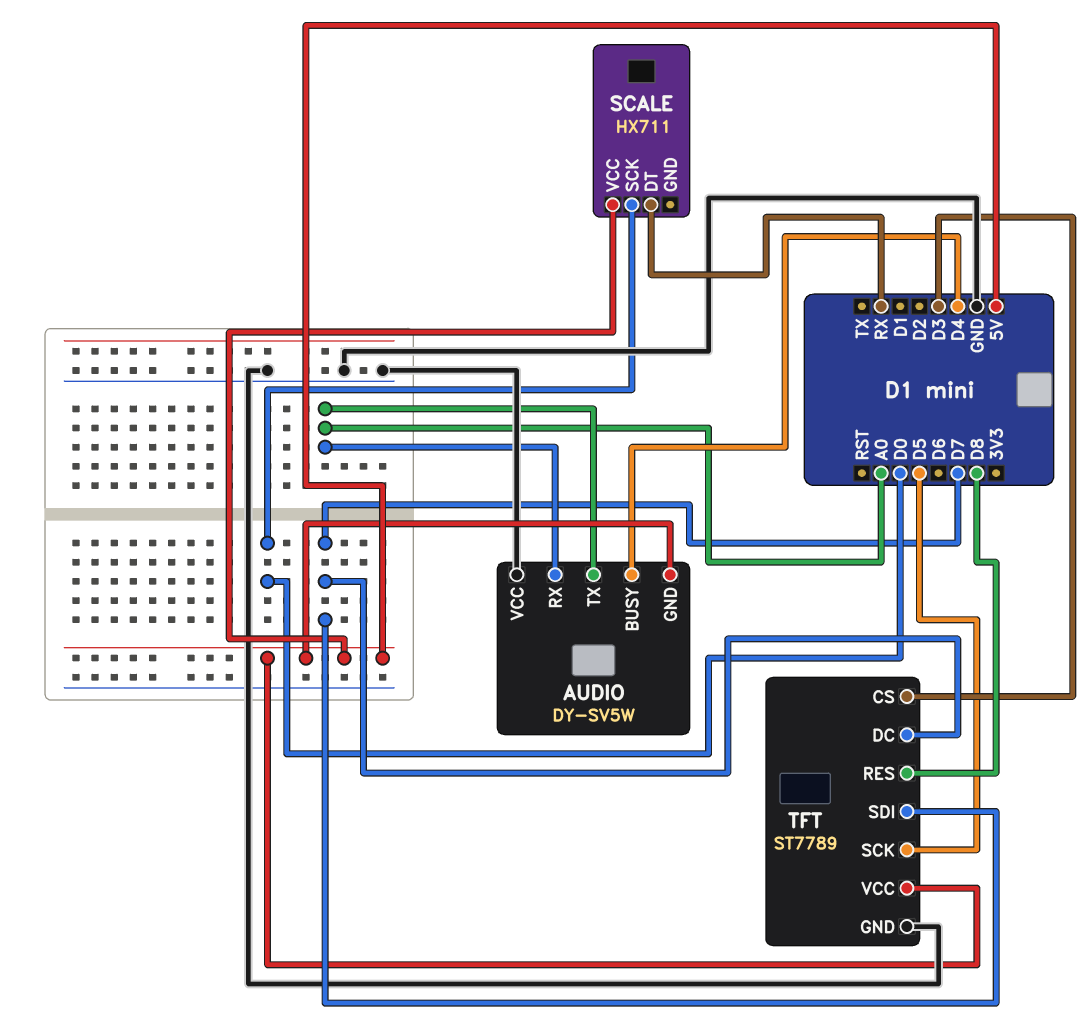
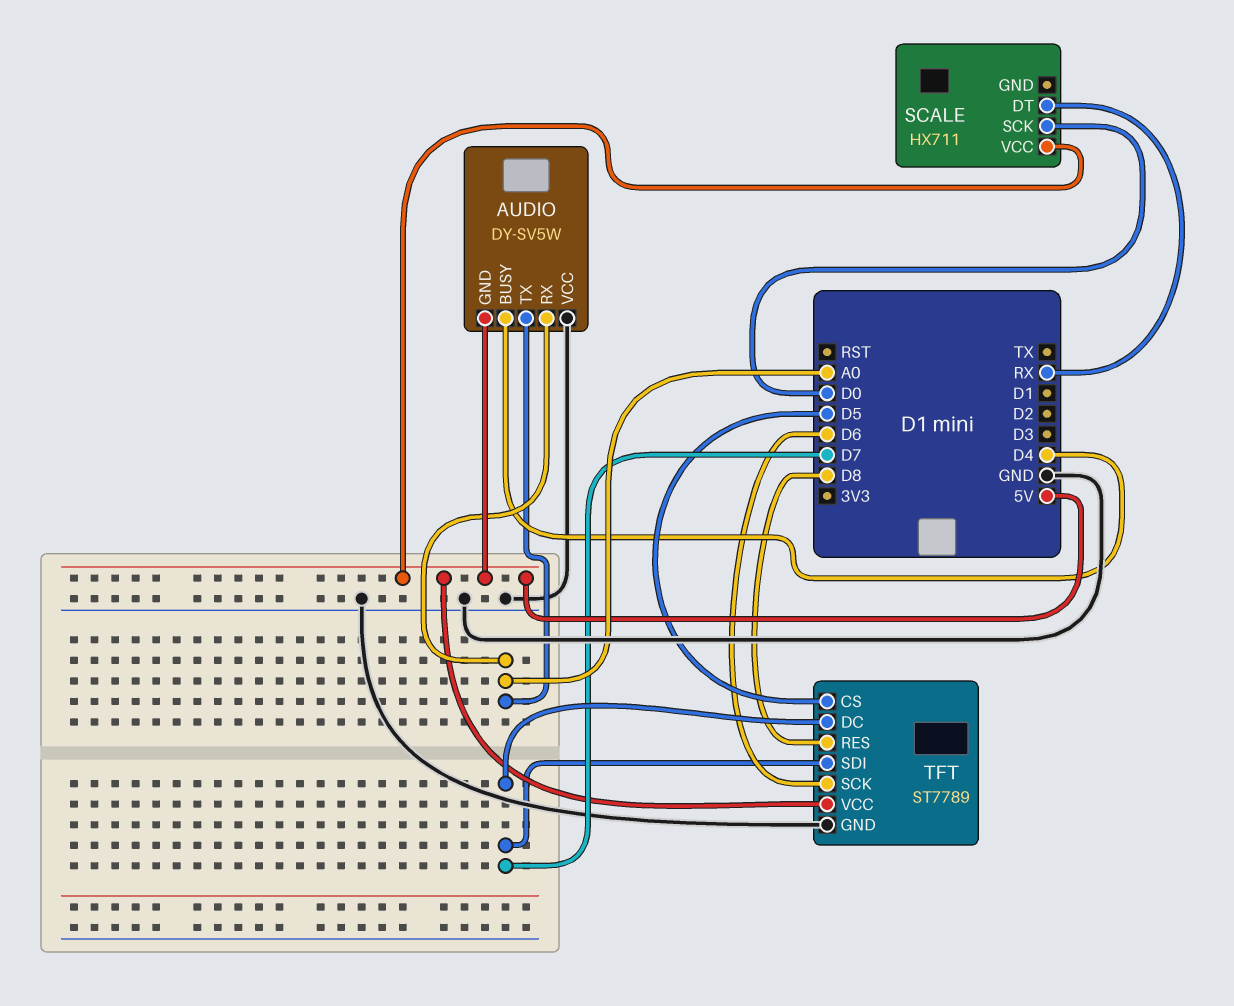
TFT pin CS: D3 -> D5
TFT pin SCK: D5 -> D6

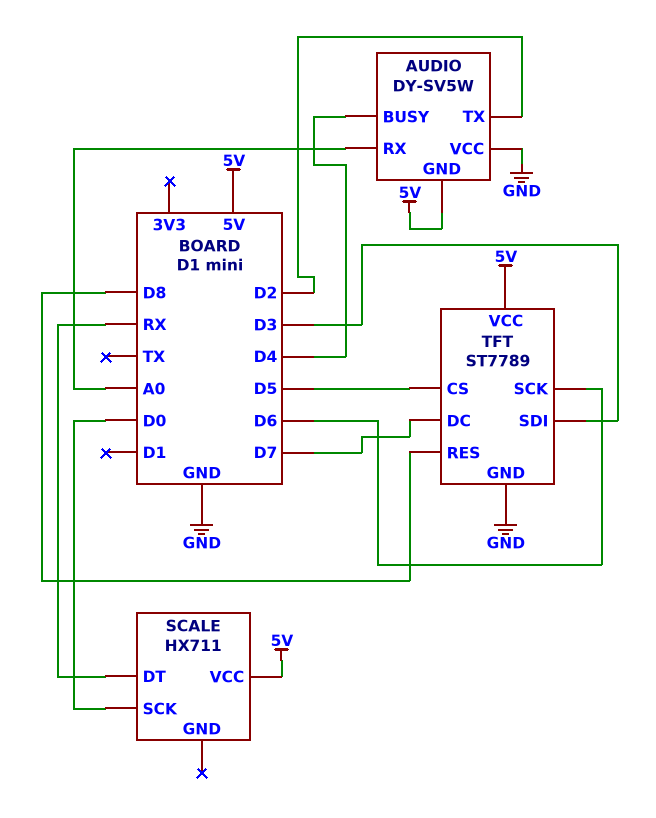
AUDIO pin TX: A0 -> D2
TFT pin SDI: D7 -> D3

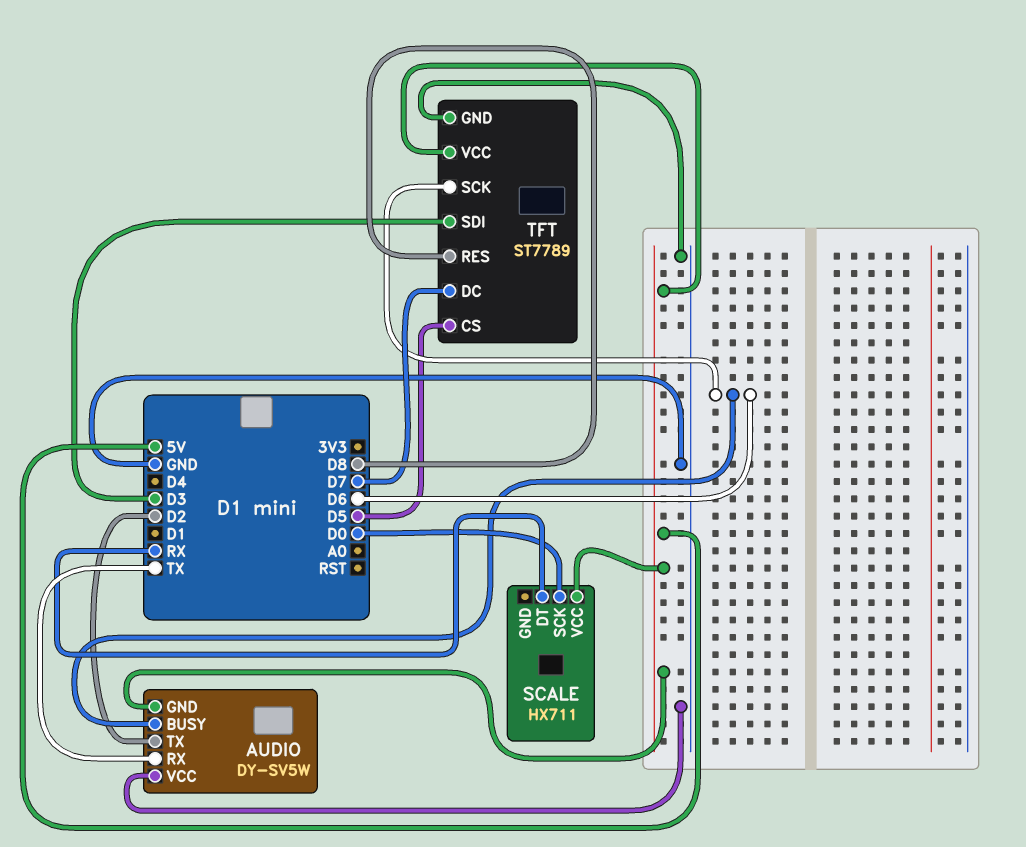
AUDIO pin BUSY: D4 -> D6
AUDIO pin RX: A0 -> TX

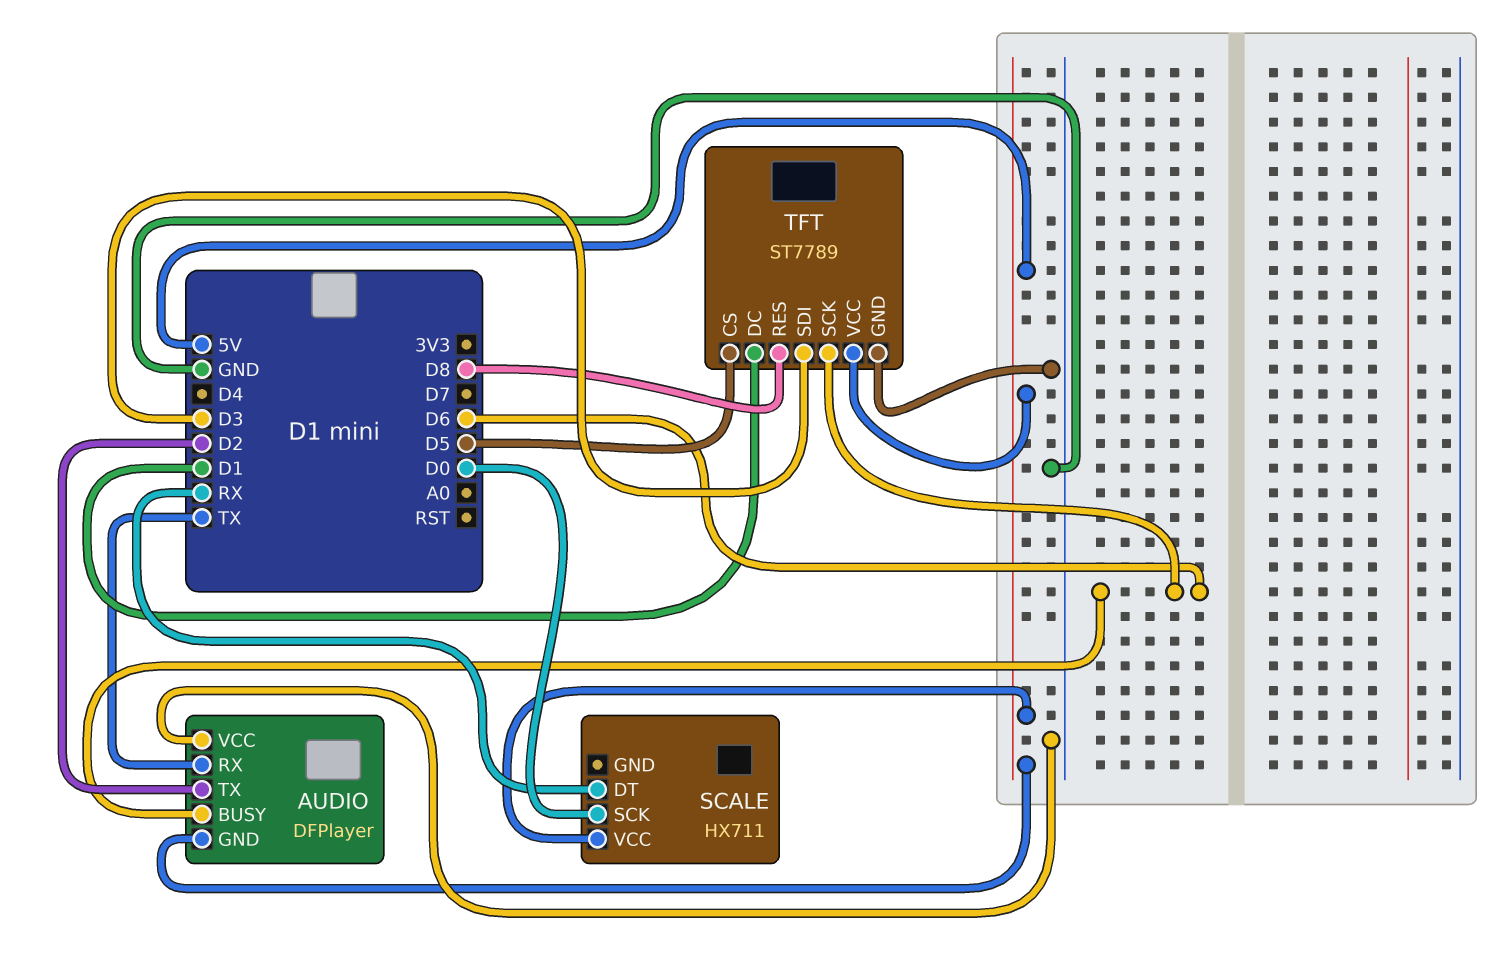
AUDIO: DY-SV5W -> DFPlayer
TFT pin DC: D7 -> D1

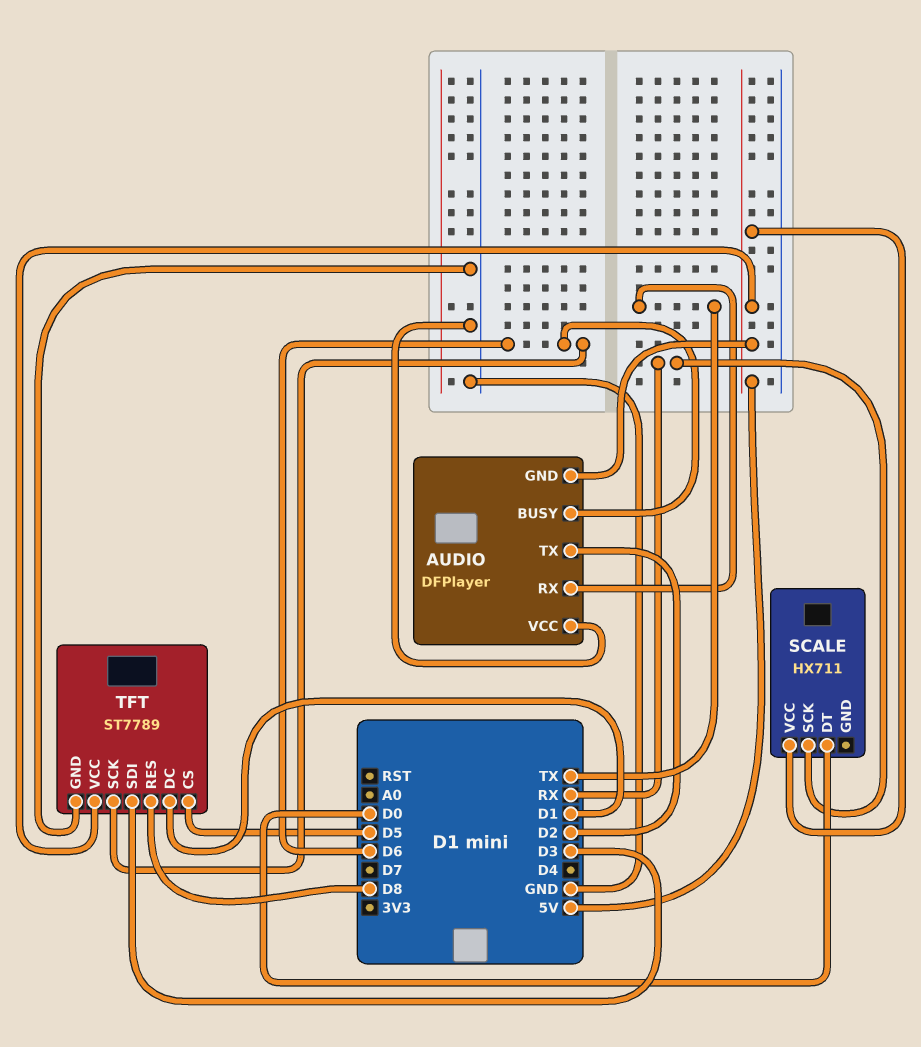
SCALE pin DT: RX -> D0
SCALE pin SCK: D0 -> RX

